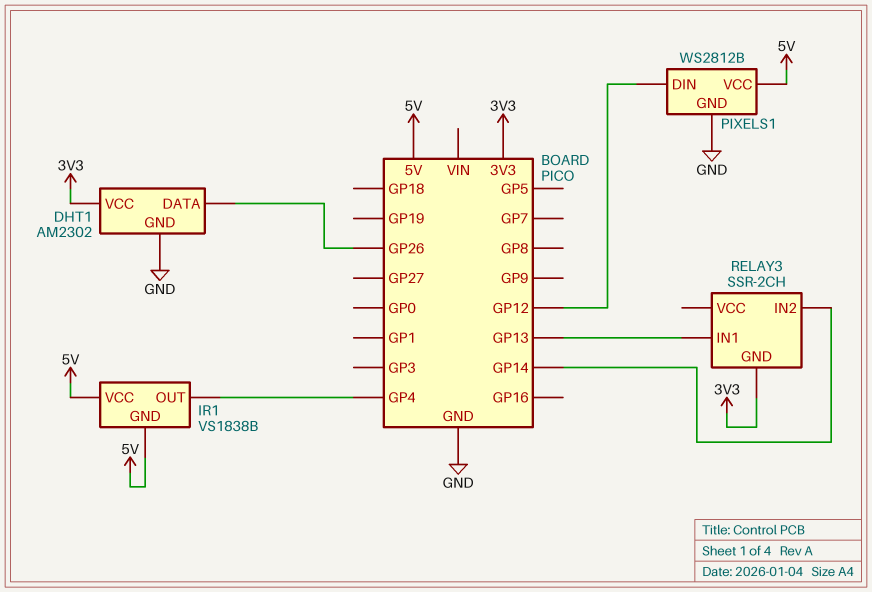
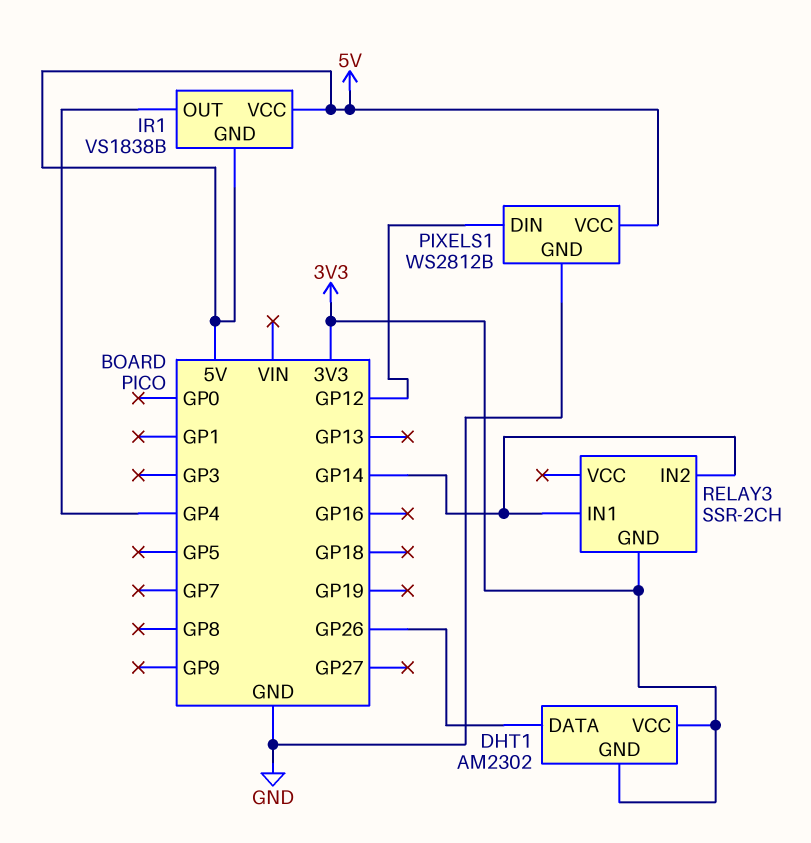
DHT1 pin GND: GND -> 3V3
RELAY3 pin IN1: GP13 -> GP14

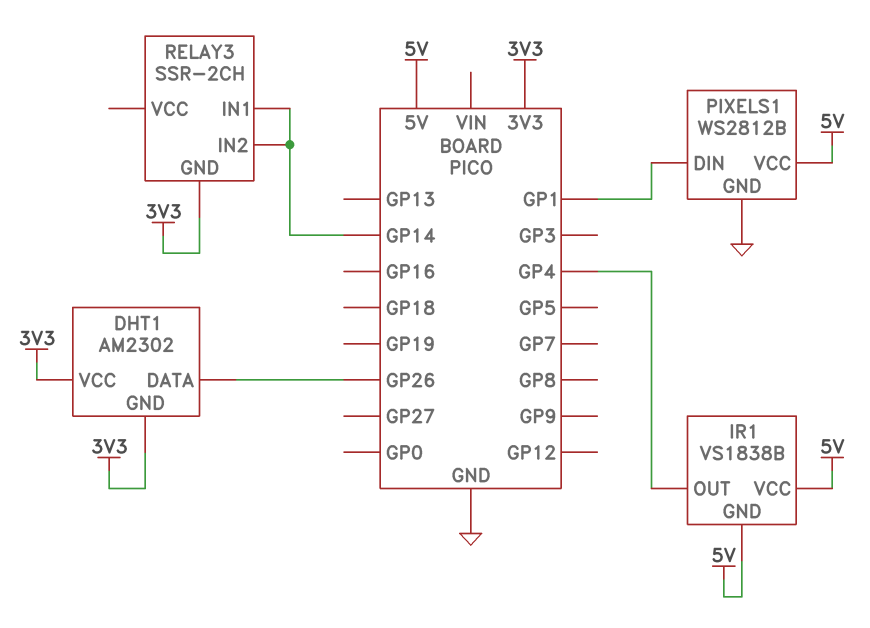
PIXELS1 pin DIN: GP12 -> GP1

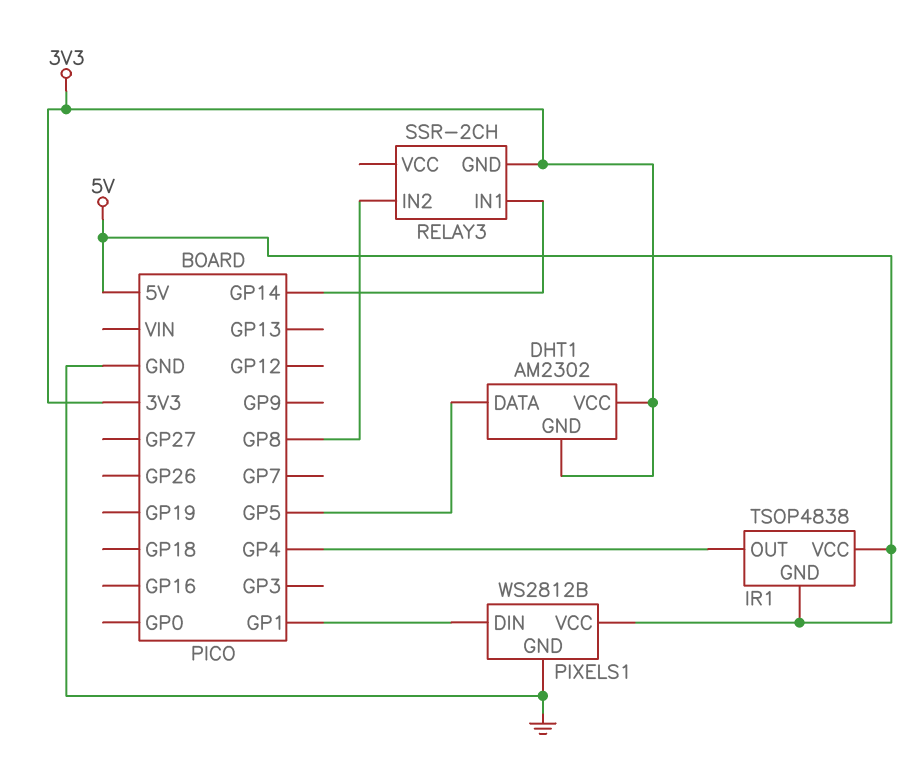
DHT1 pin DATA: GP26 -> GP5
IR1: VS1838B -> TSOP4838
RELAY3 pin IN2: GP14 -> GP8

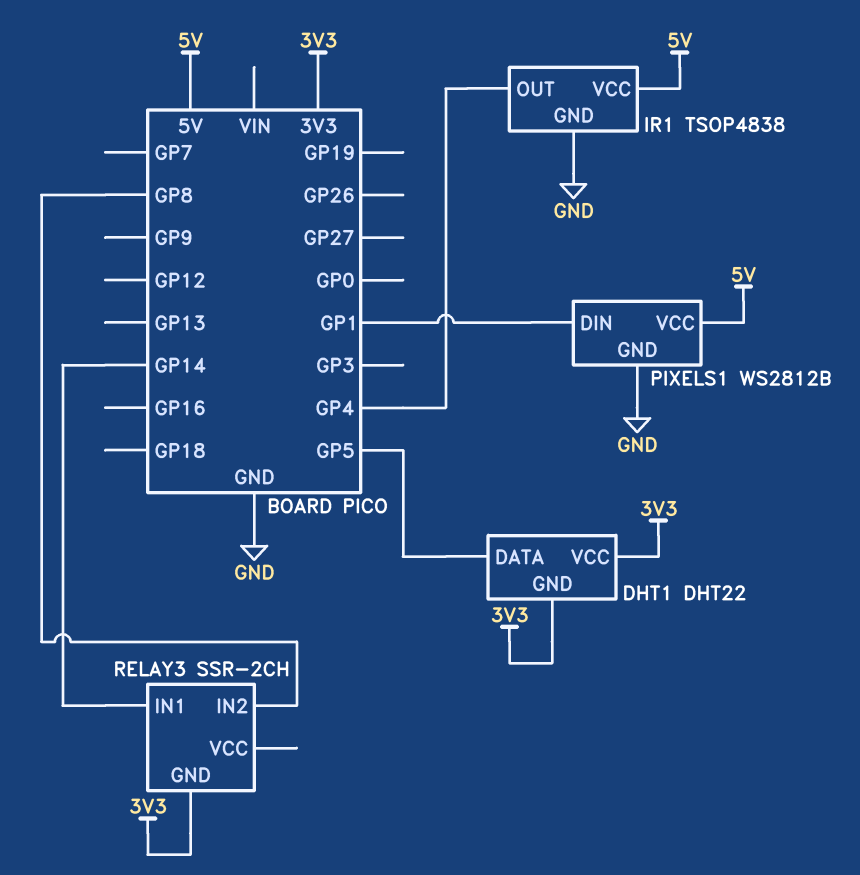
DHT1: AM2302 -> DHT22
IR1 pin GND: 5V -> GND

